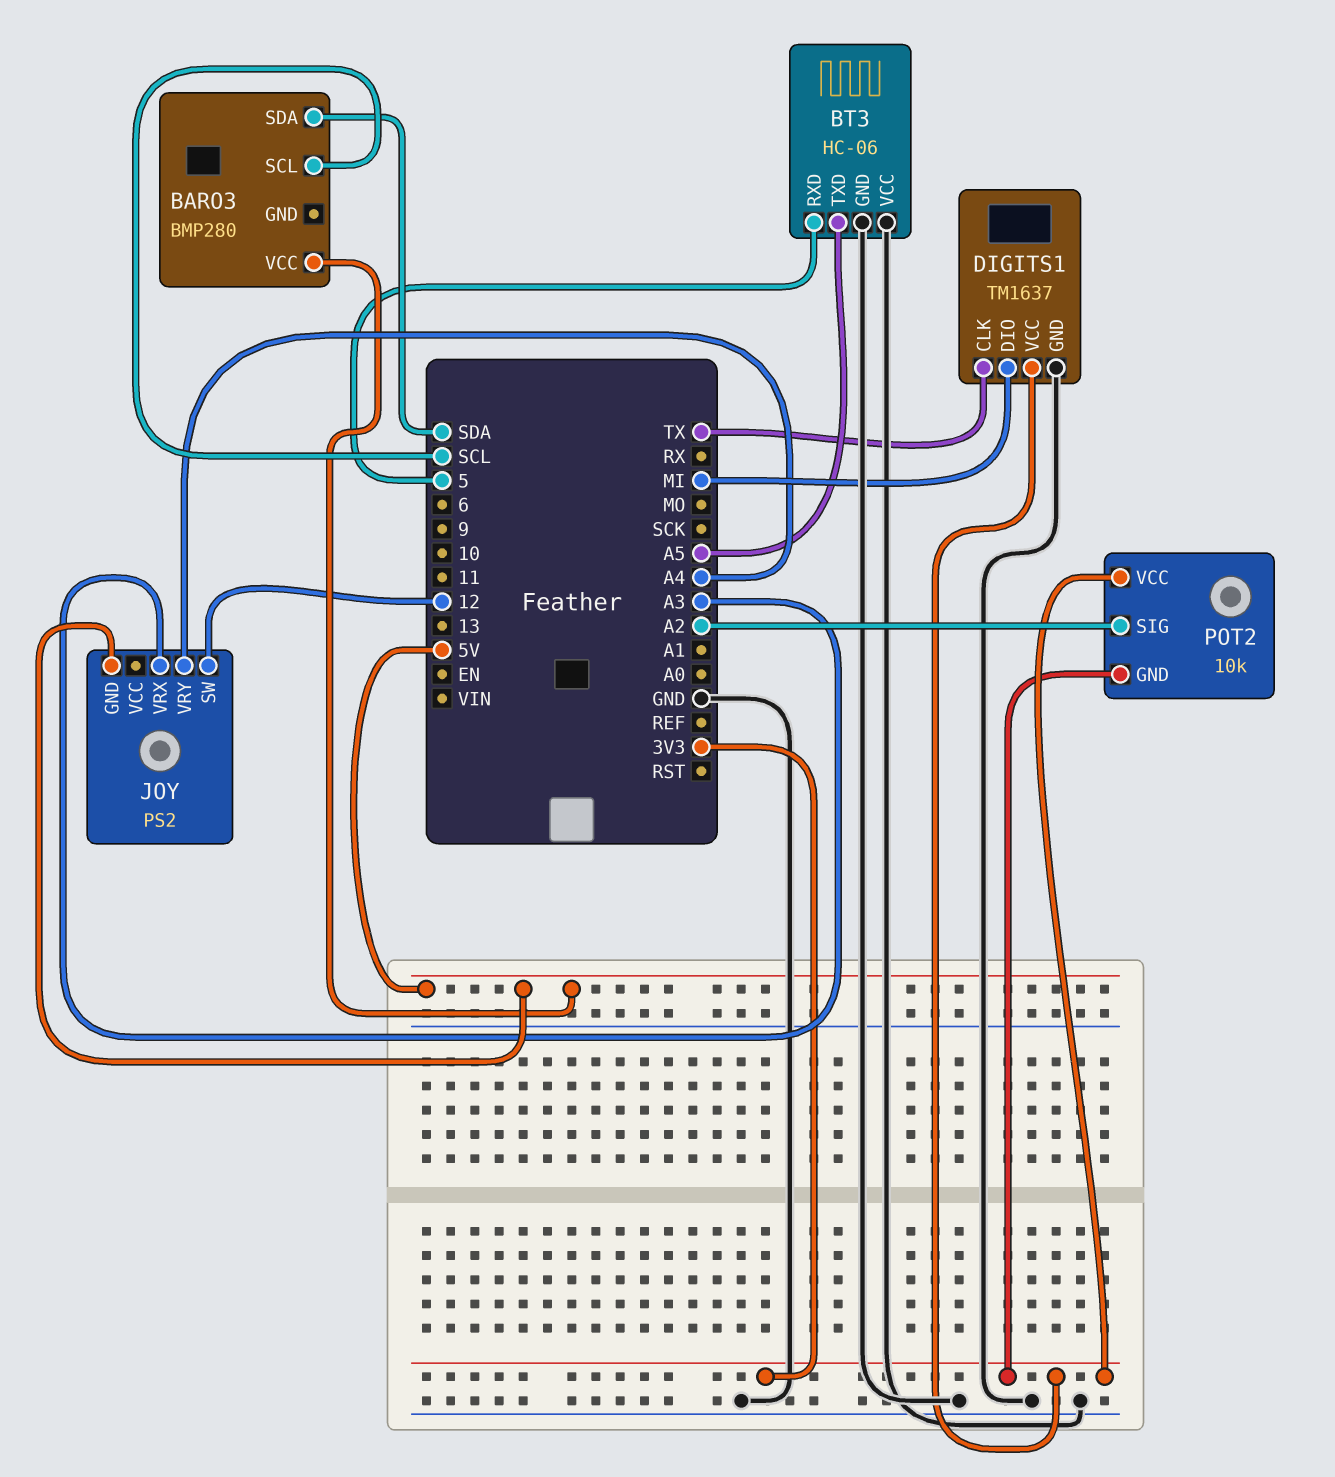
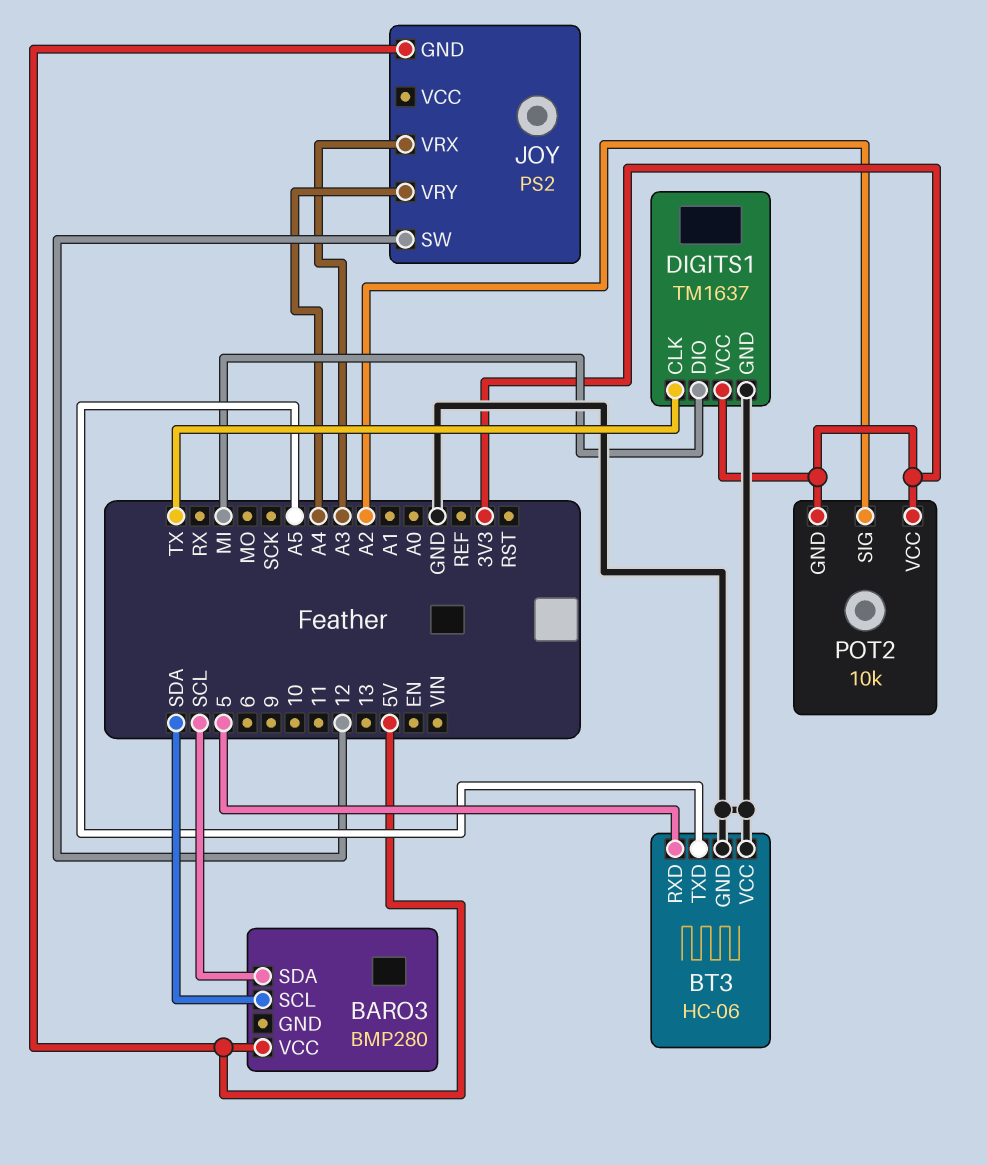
BARO3 pin SCL: SCL -> SDA
BARO3 pin SDA: SDA -> SCL

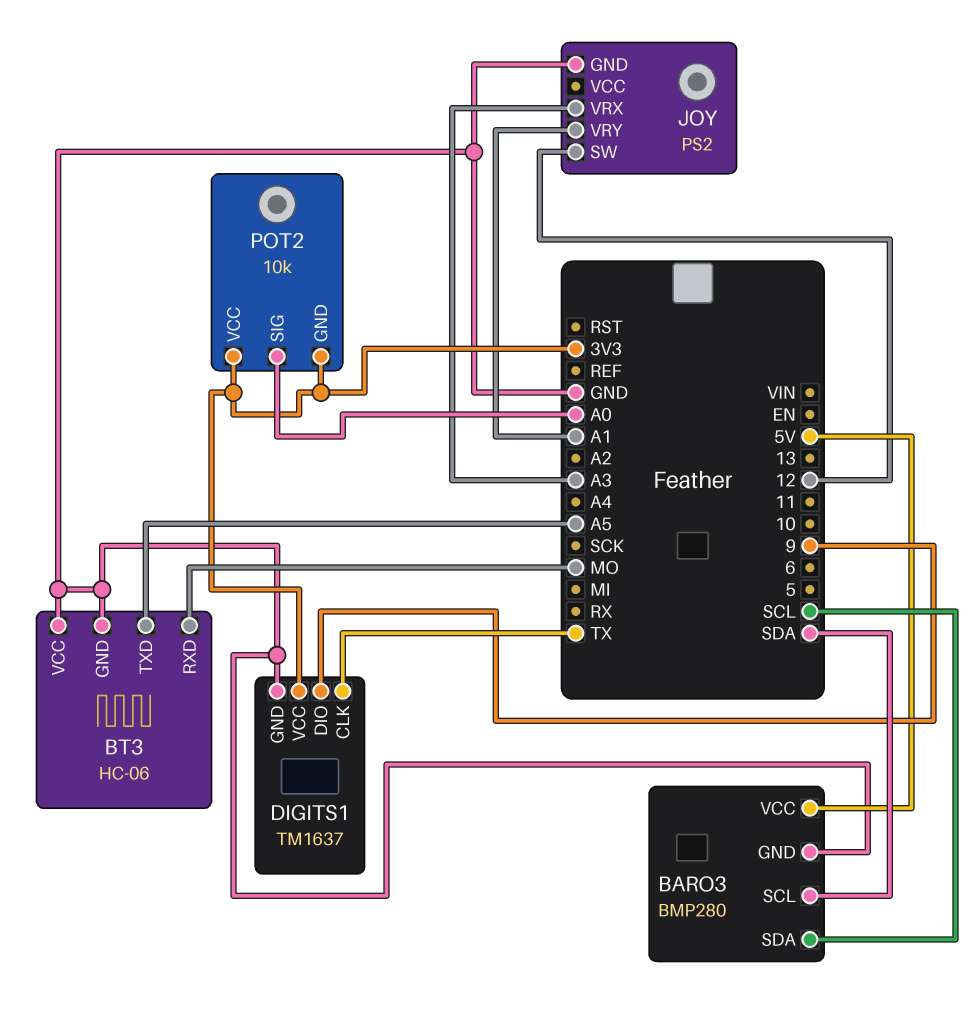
BARO3 pin GND: none -> GND
BT3 pin RXD: 5 -> MO
DIGITS1 pin DIO: MI -> 9
JOY pin GND: 5V -> GND
JOY pin VRY: A4 -> A1
POT2 pin SIG: A2 -> A0

